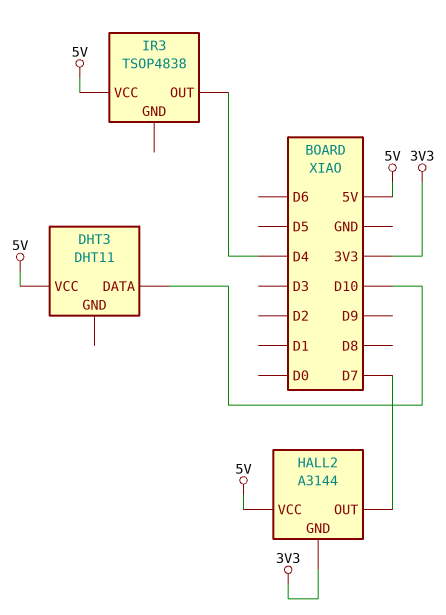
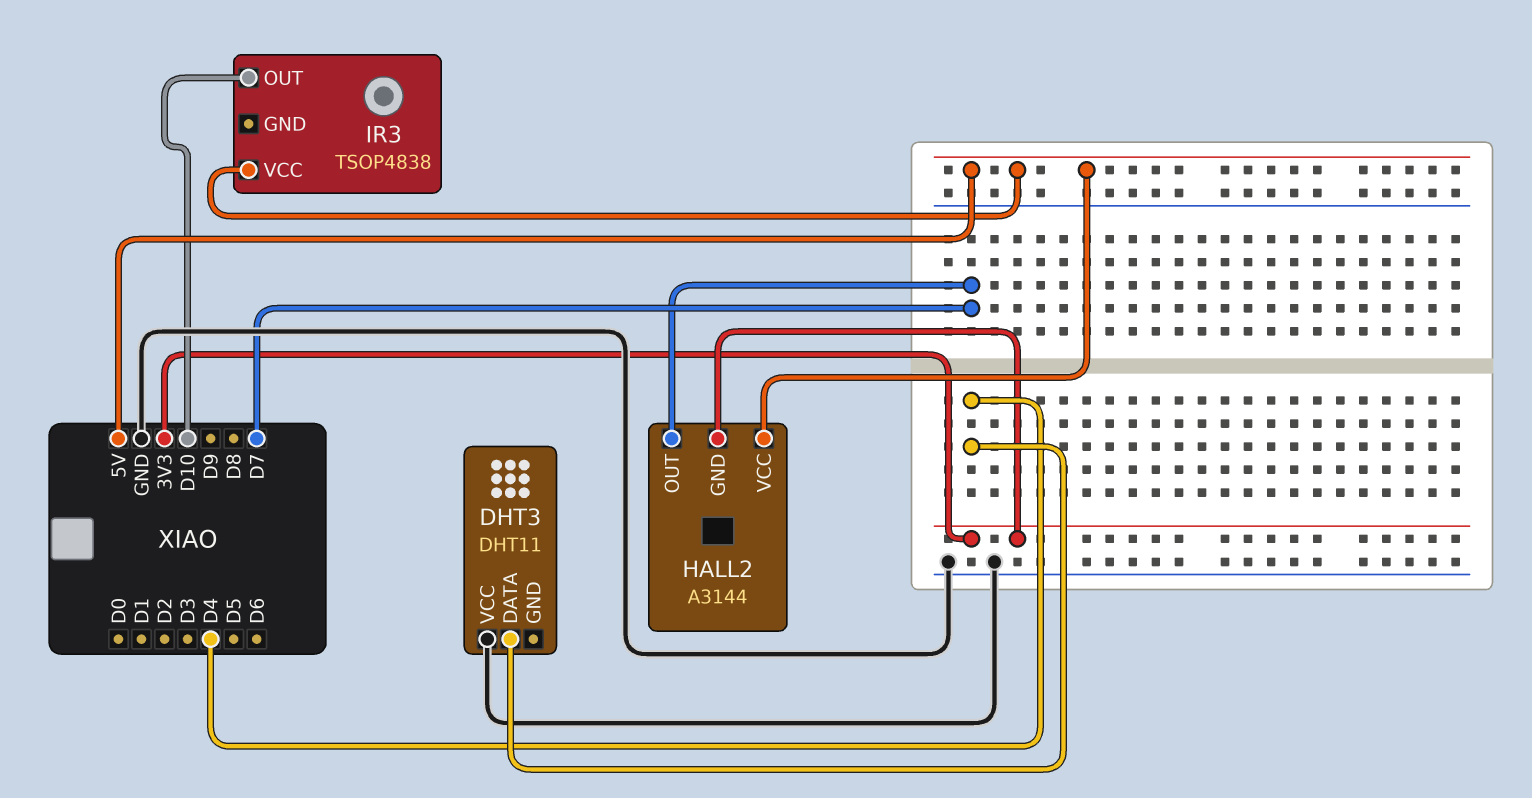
DHT3 pin DATA: D10 -> D4
DHT3 pin VCC: 5V -> GND
IR3 pin OUT: D4 -> D10

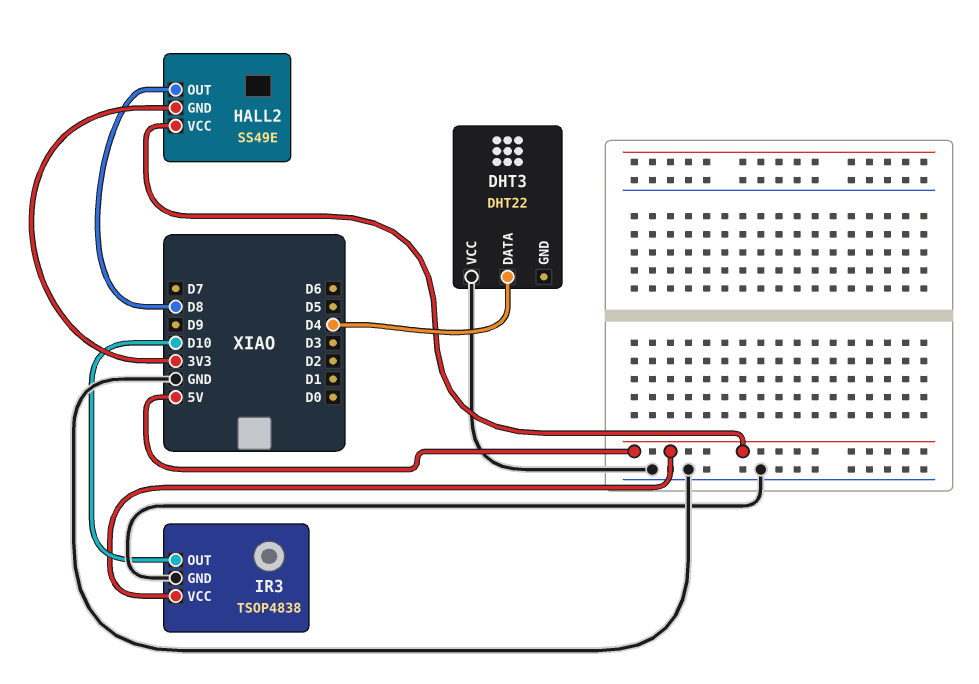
DHT3: DHT11 -> DHT22
HALL2: A3144 -> SS49E
HALL2 pin OUT: D7 -> D8
IR3 pin GND: none -> GND

